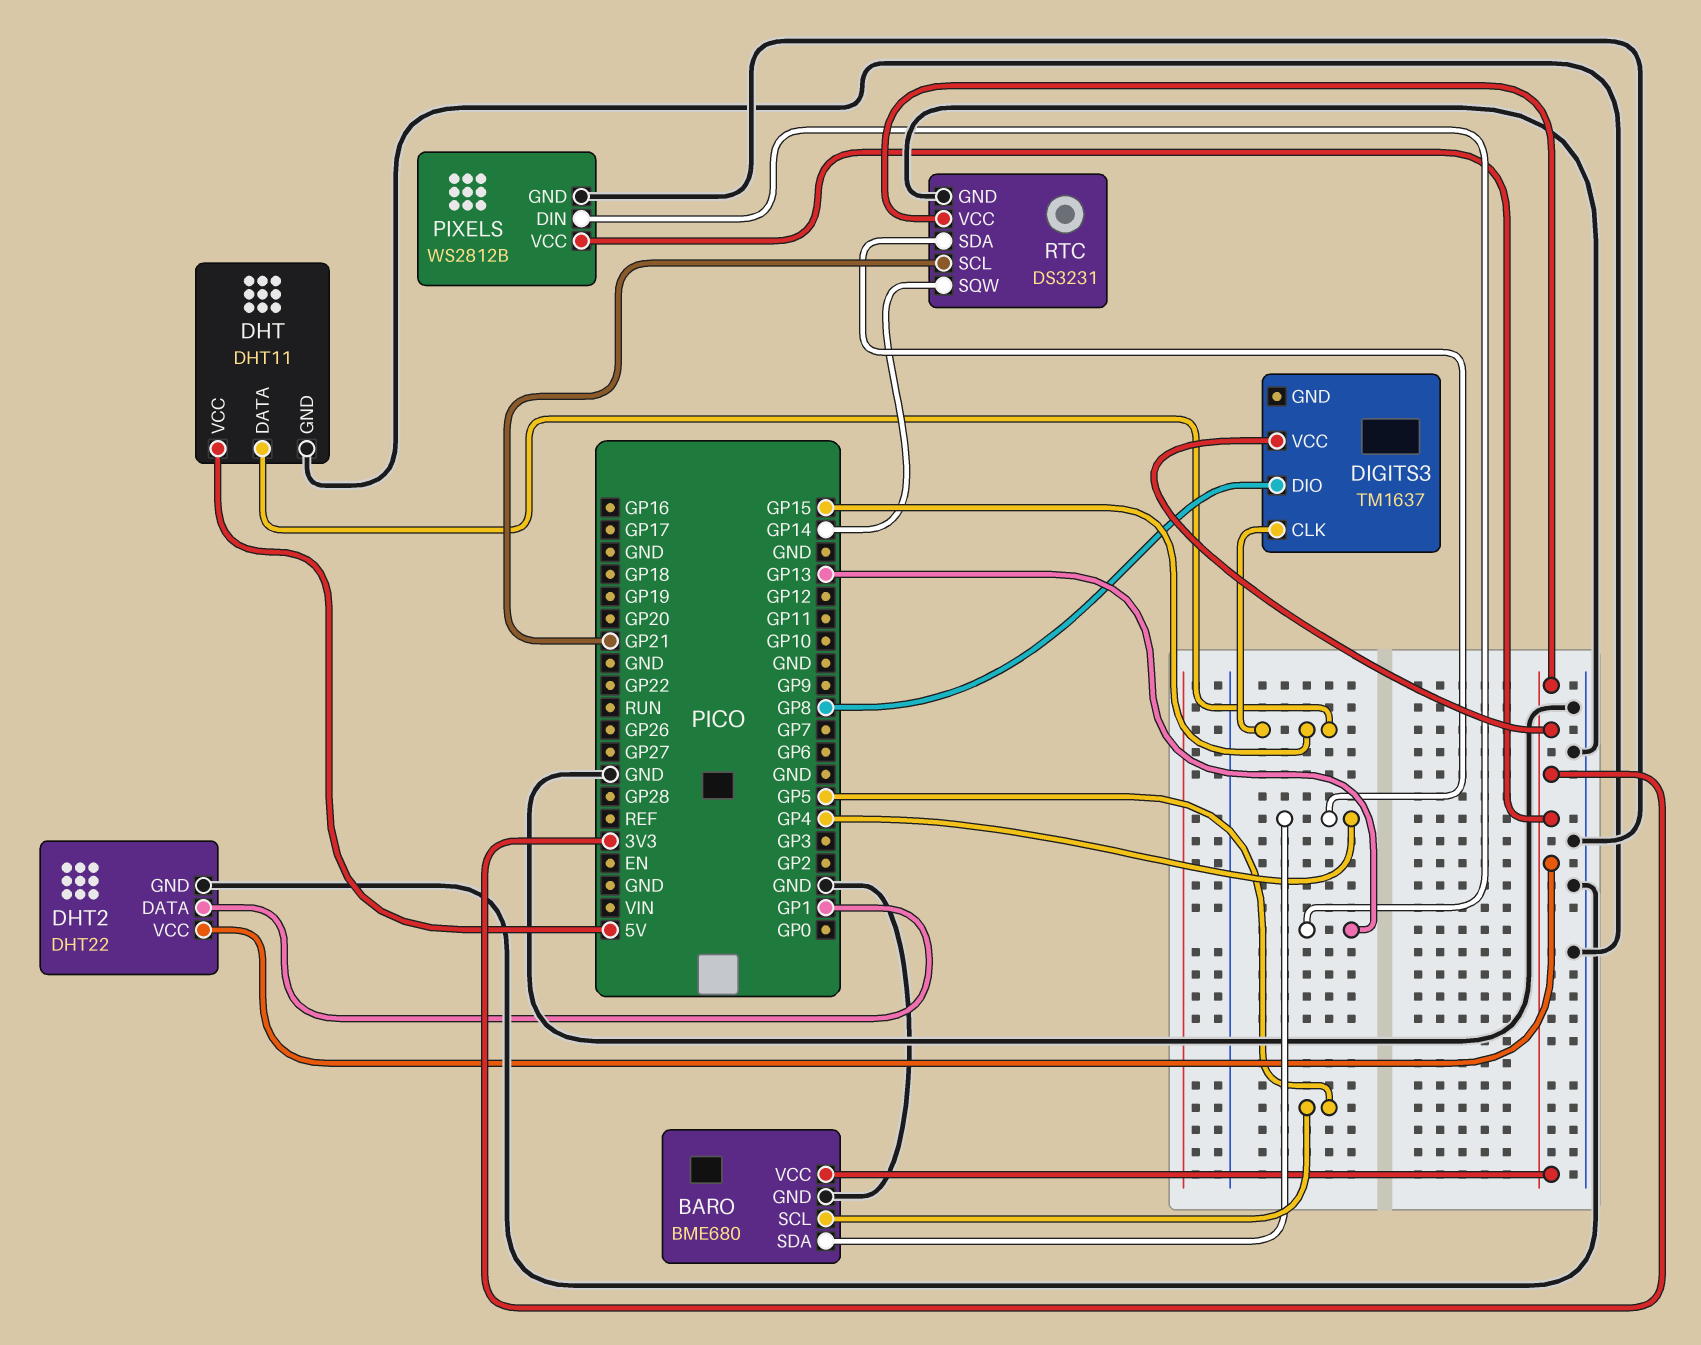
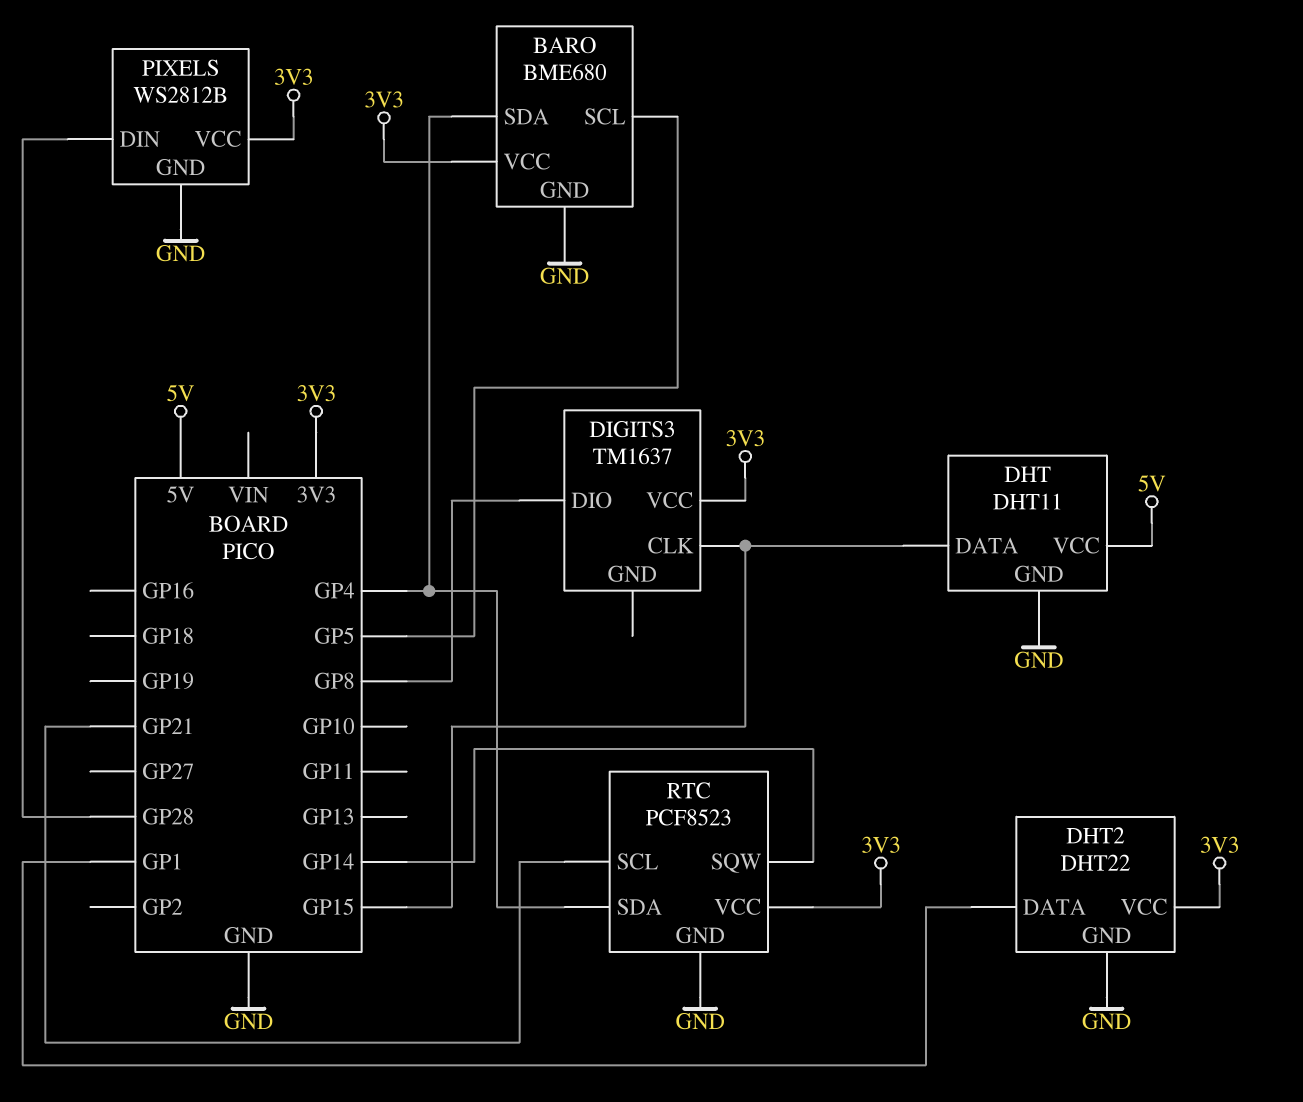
PIXELS pin DIN: GP13 -> GP28
RTC: DS3231 -> PCF8523

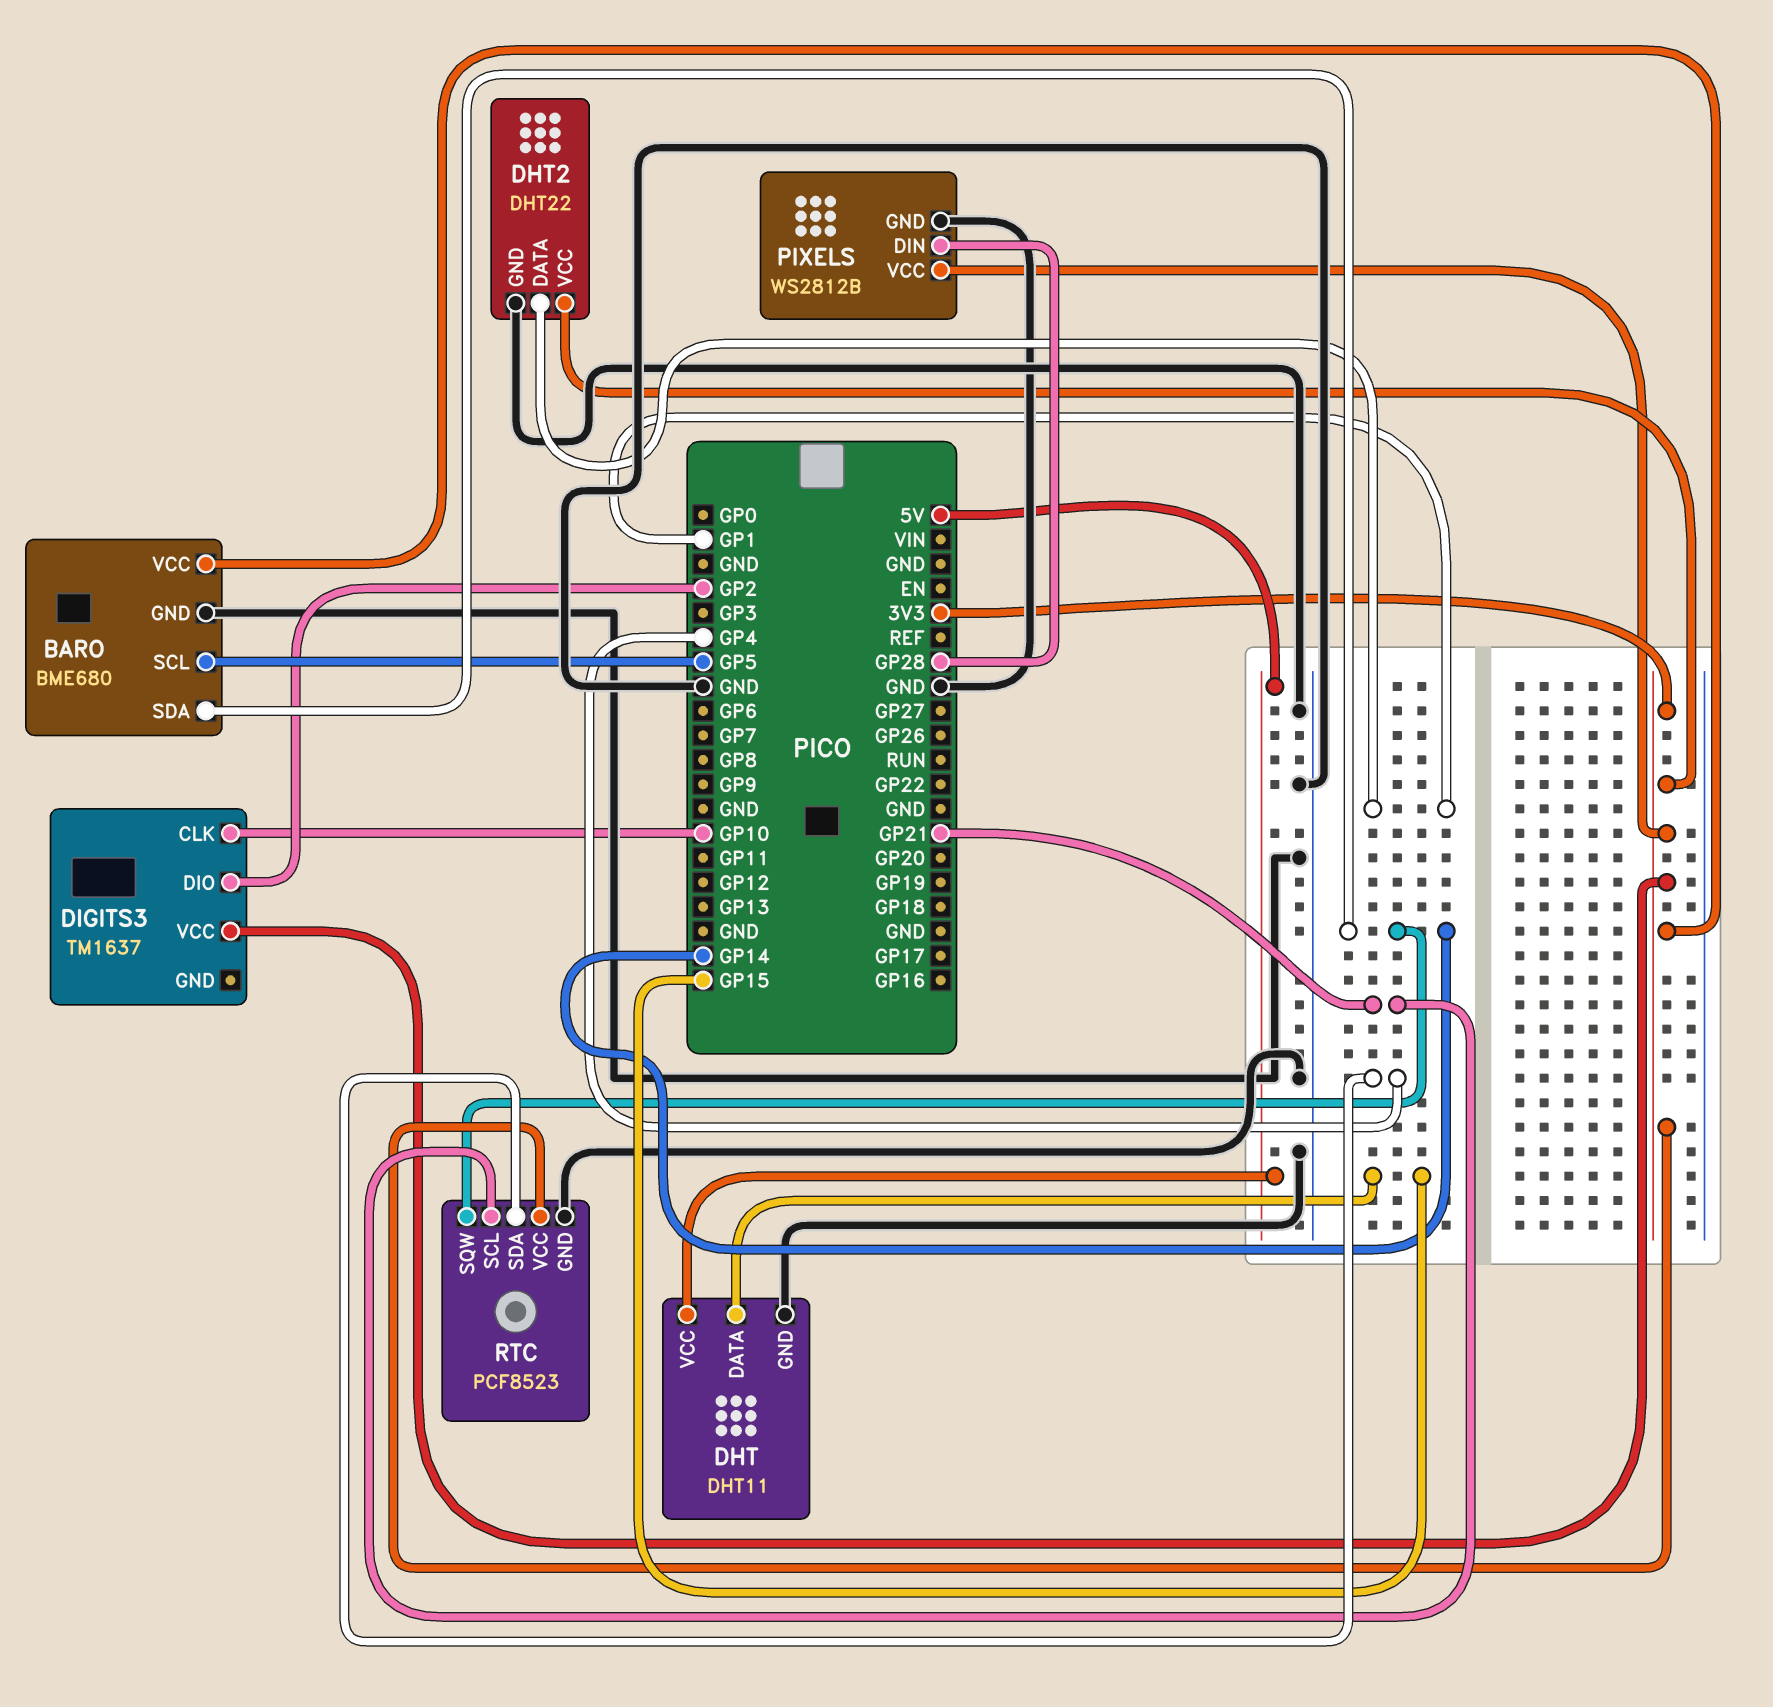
BARO pin SDA: GP4 -> GP14
DIGITS3 pin CLK: GP15 -> GP10
DIGITS3 pin DIO: GP8 -> GP2

